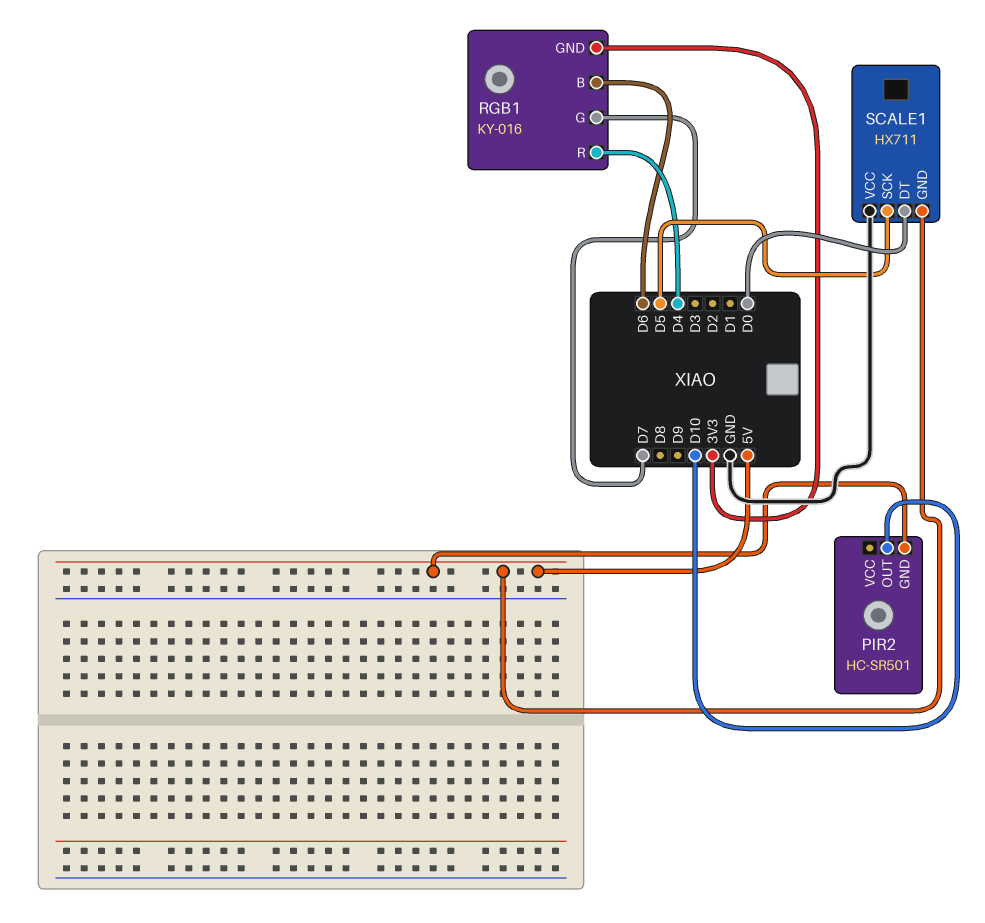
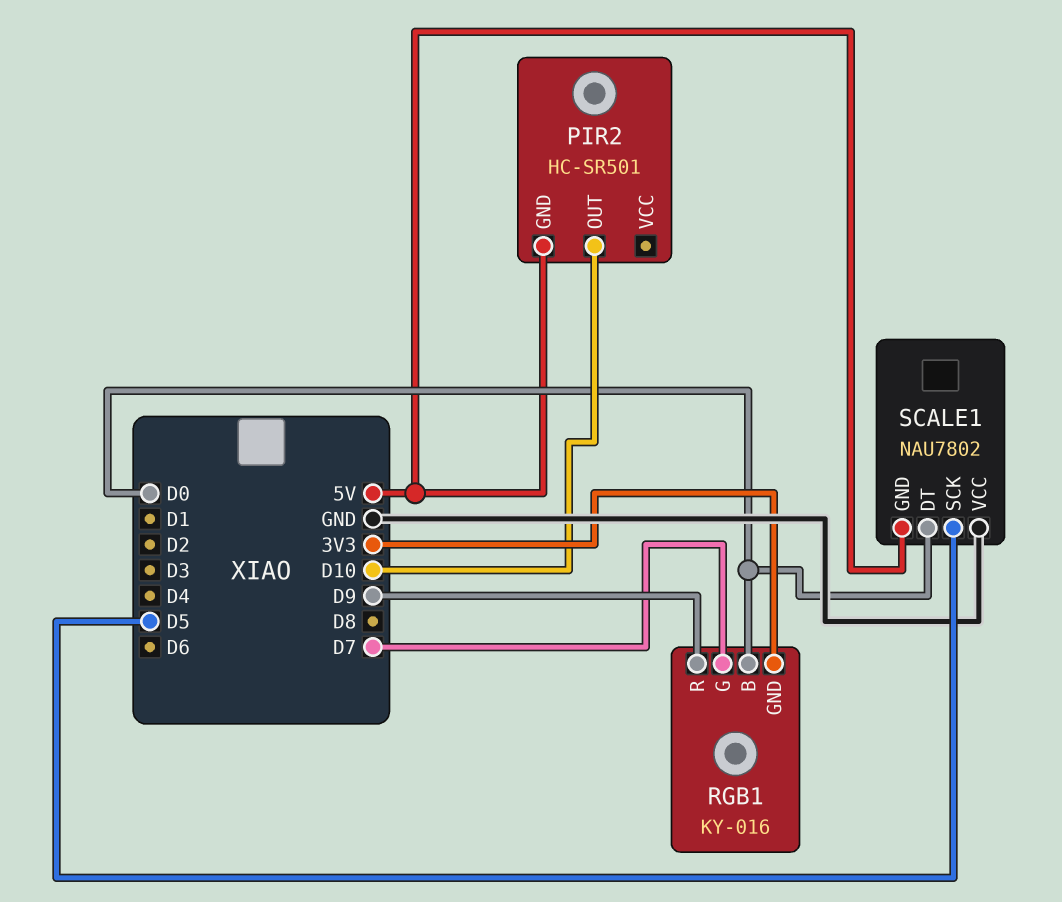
RGB1 pin B: D6 -> D0
RGB1 pin R: D4 -> D9
SCALE1: HX711 -> NAU7802

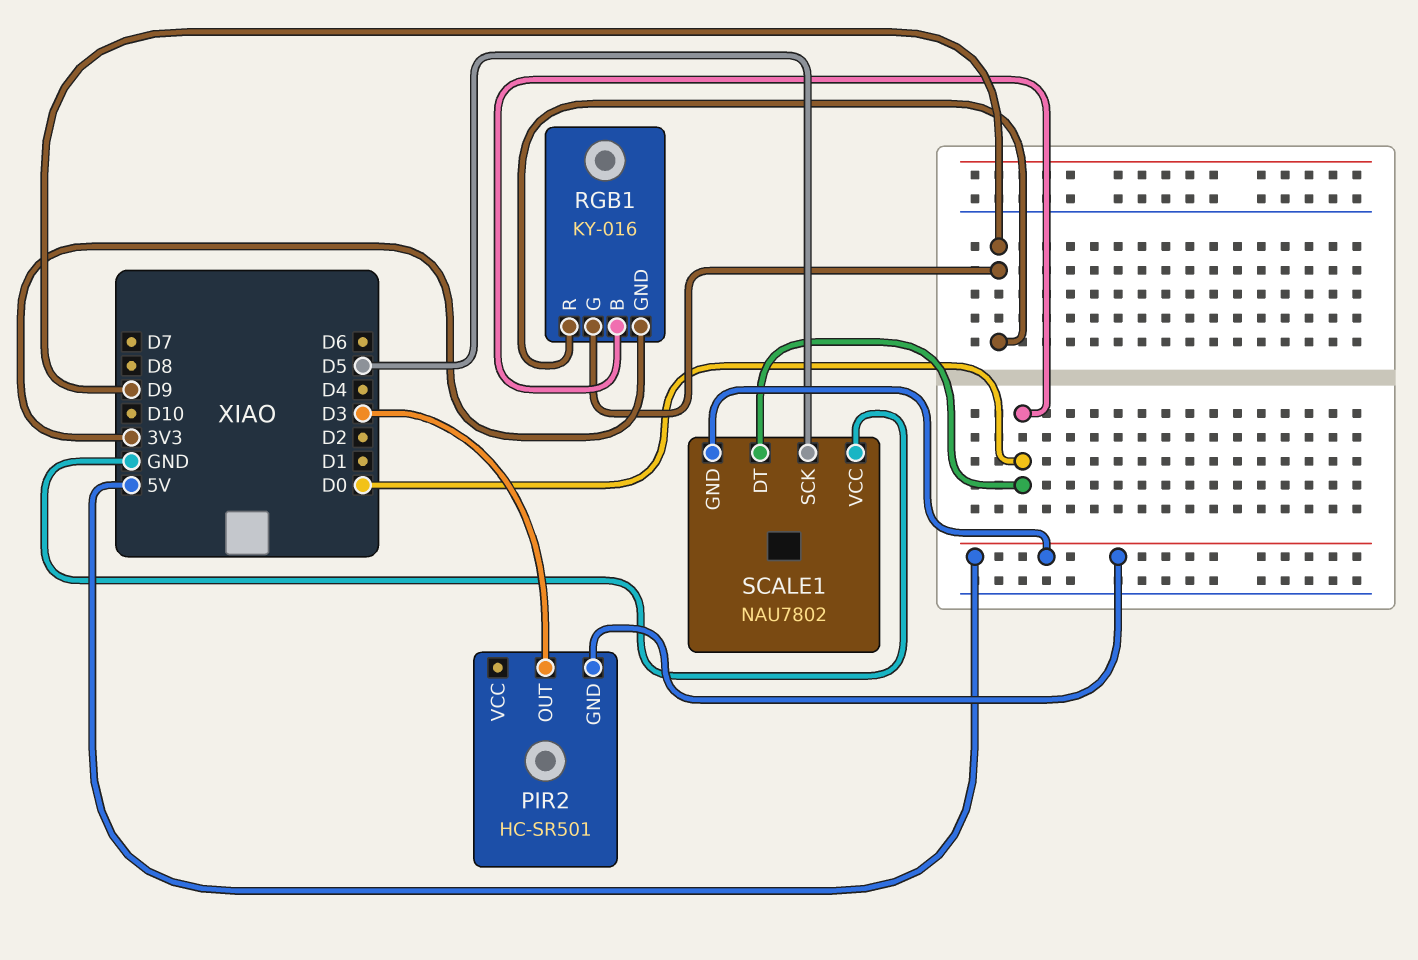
PIR2 pin OUT: D10 -> D3
RGB1 pin G: D7 -> D9

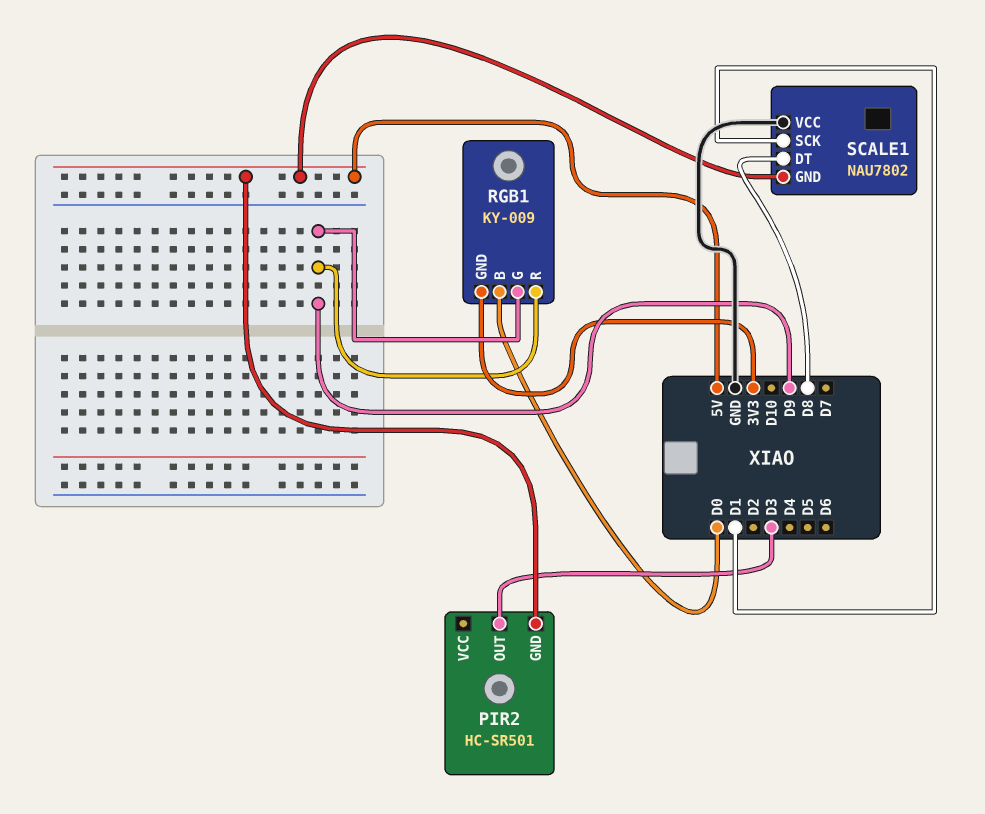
RGB1: KY-016 -> KY-009
SCALE1 pin DT: D0 -> D8
SCALE1 pin SCK: D5 -> D1

